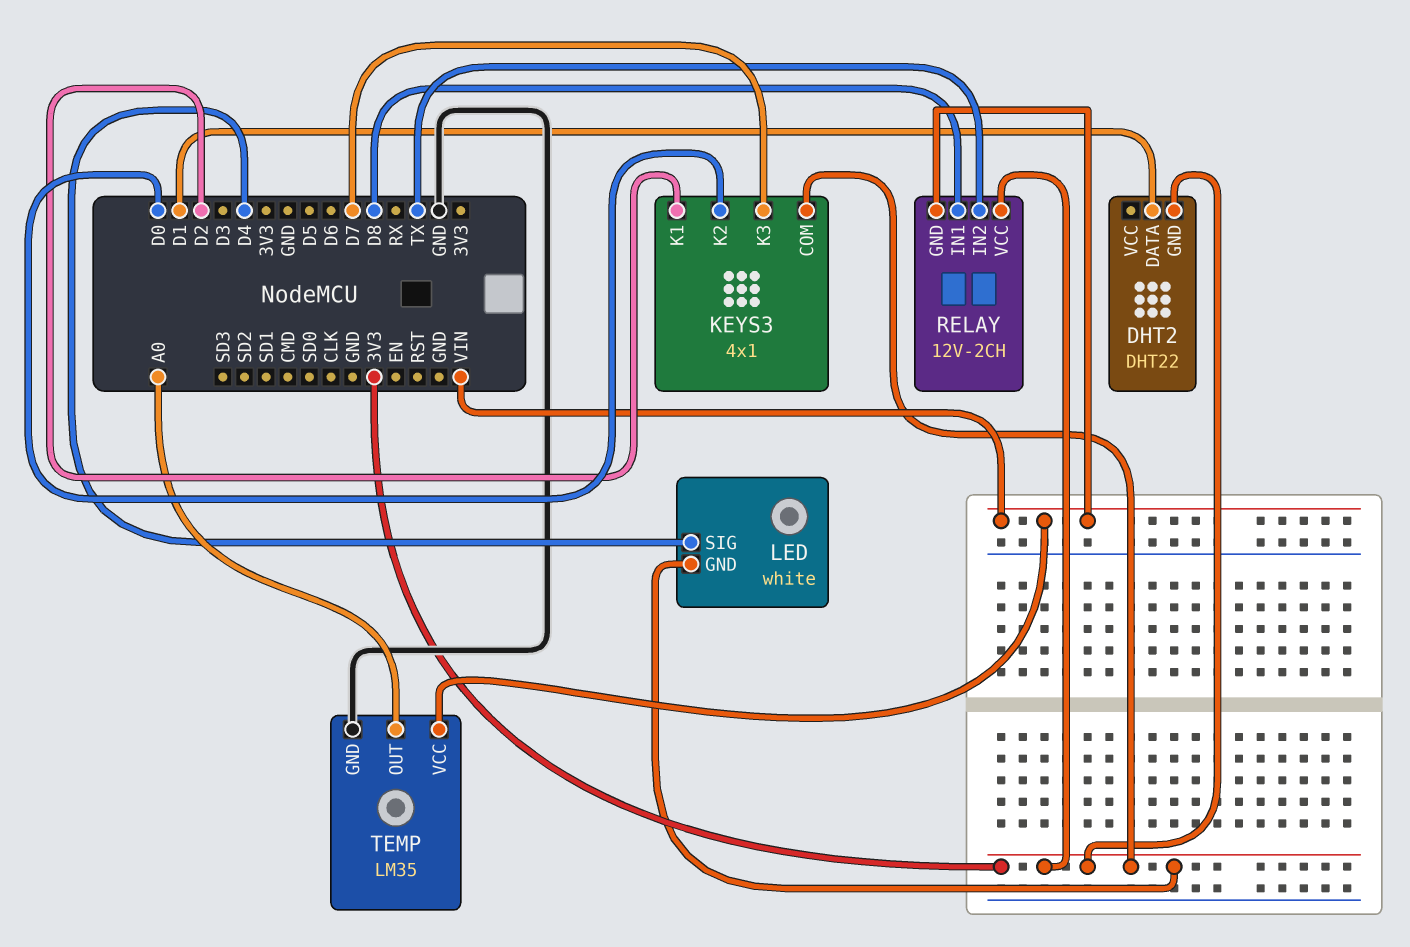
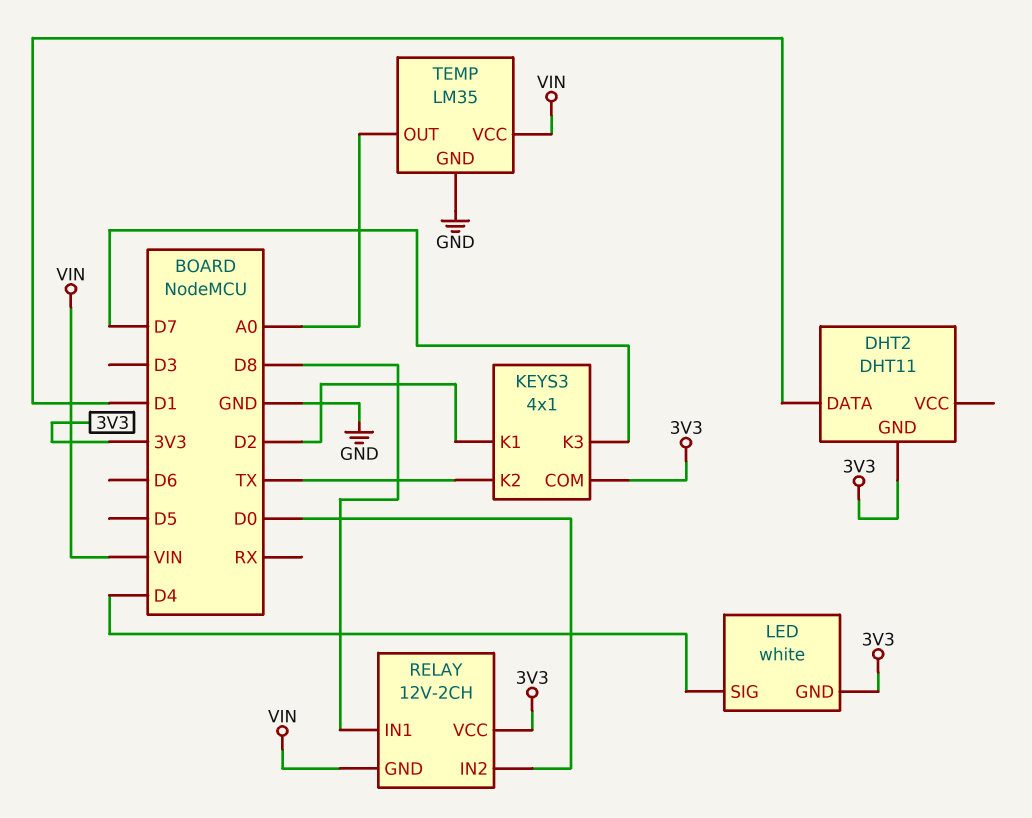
DHT2: DHT22 -> DHT11
KEYS3 pin K2: D0 -> TX
RELAY pin IN2: TX -> D0

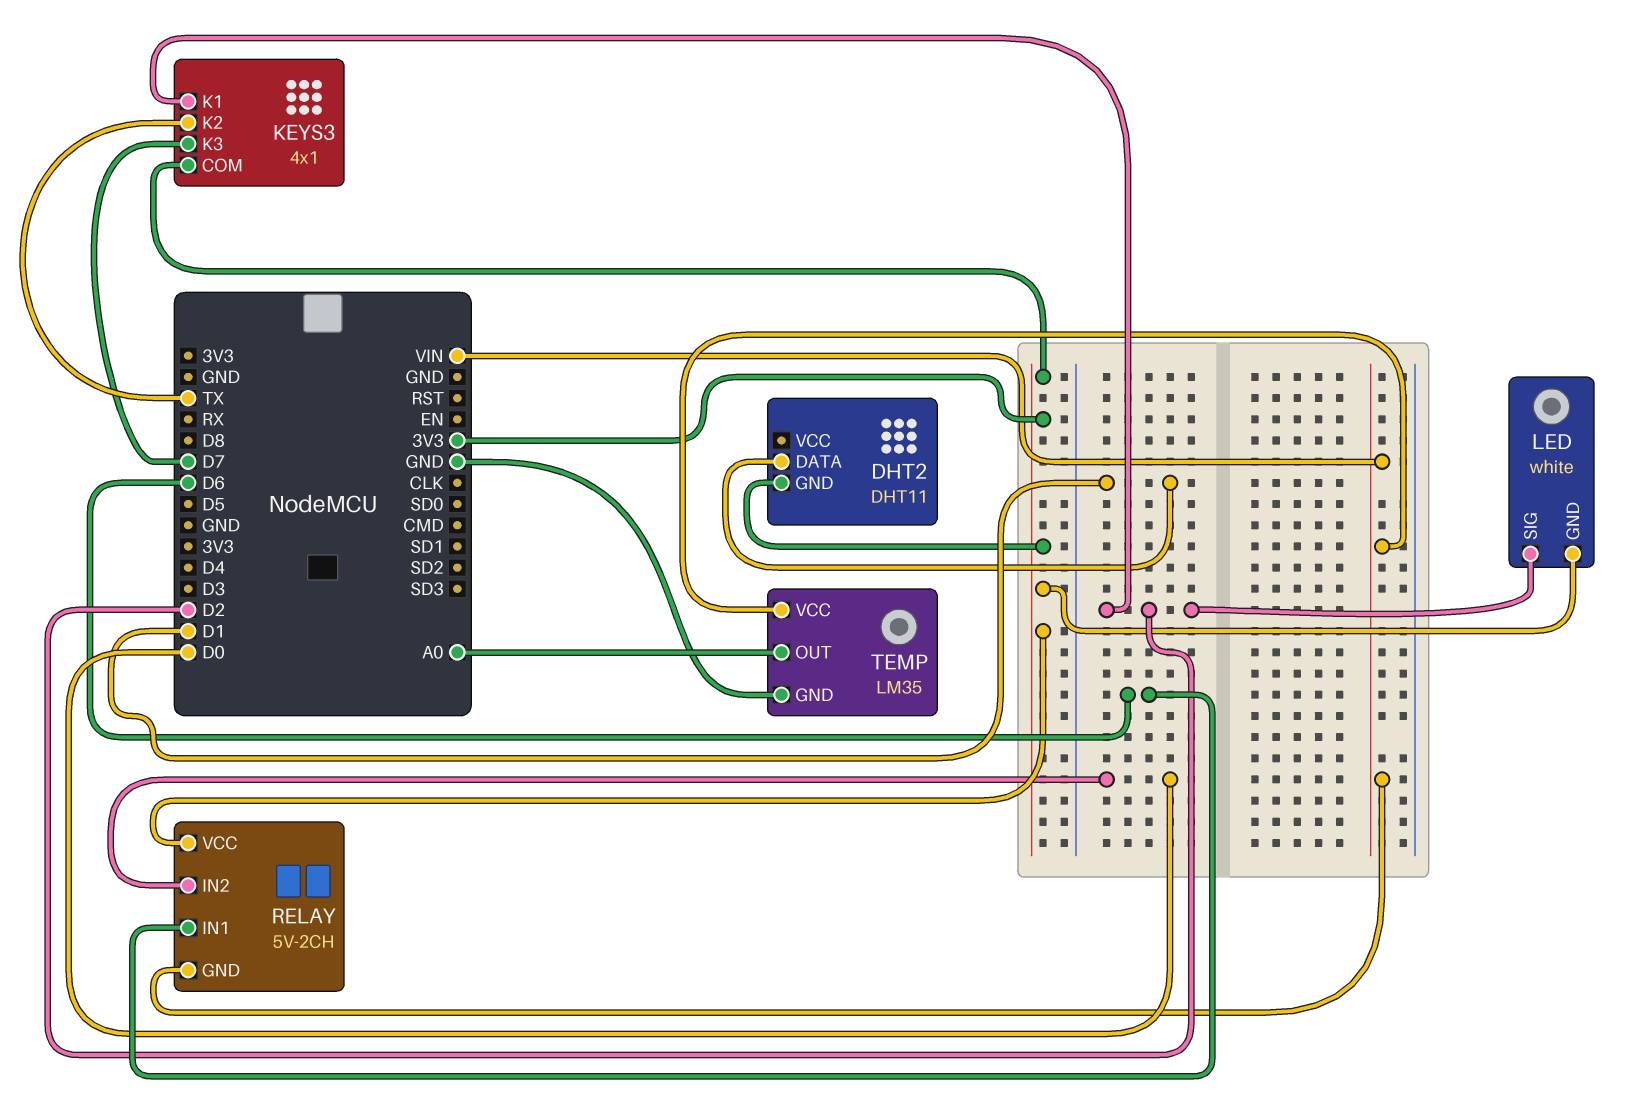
LED pin SIG: D4 -> D2
RELAY: 12V-2CH -> 5V-2CH
RELAY pin IN1: D8 -> D6

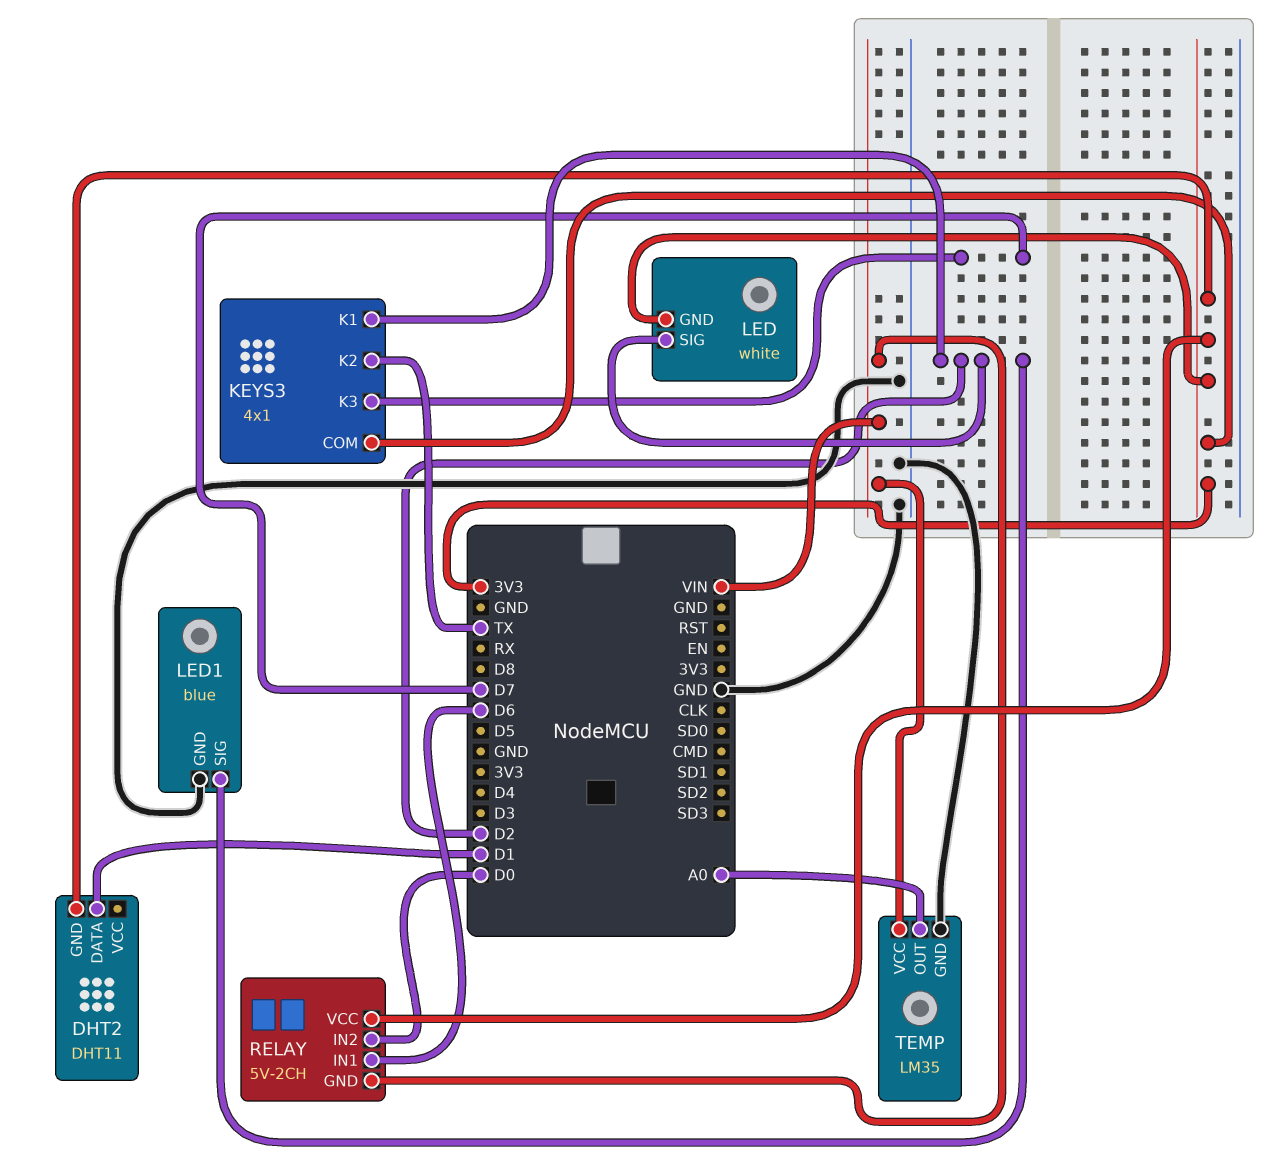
LED1: none -> blue
LED1 pin GND: none -> GND
LED1 pin SIG: none -> D2

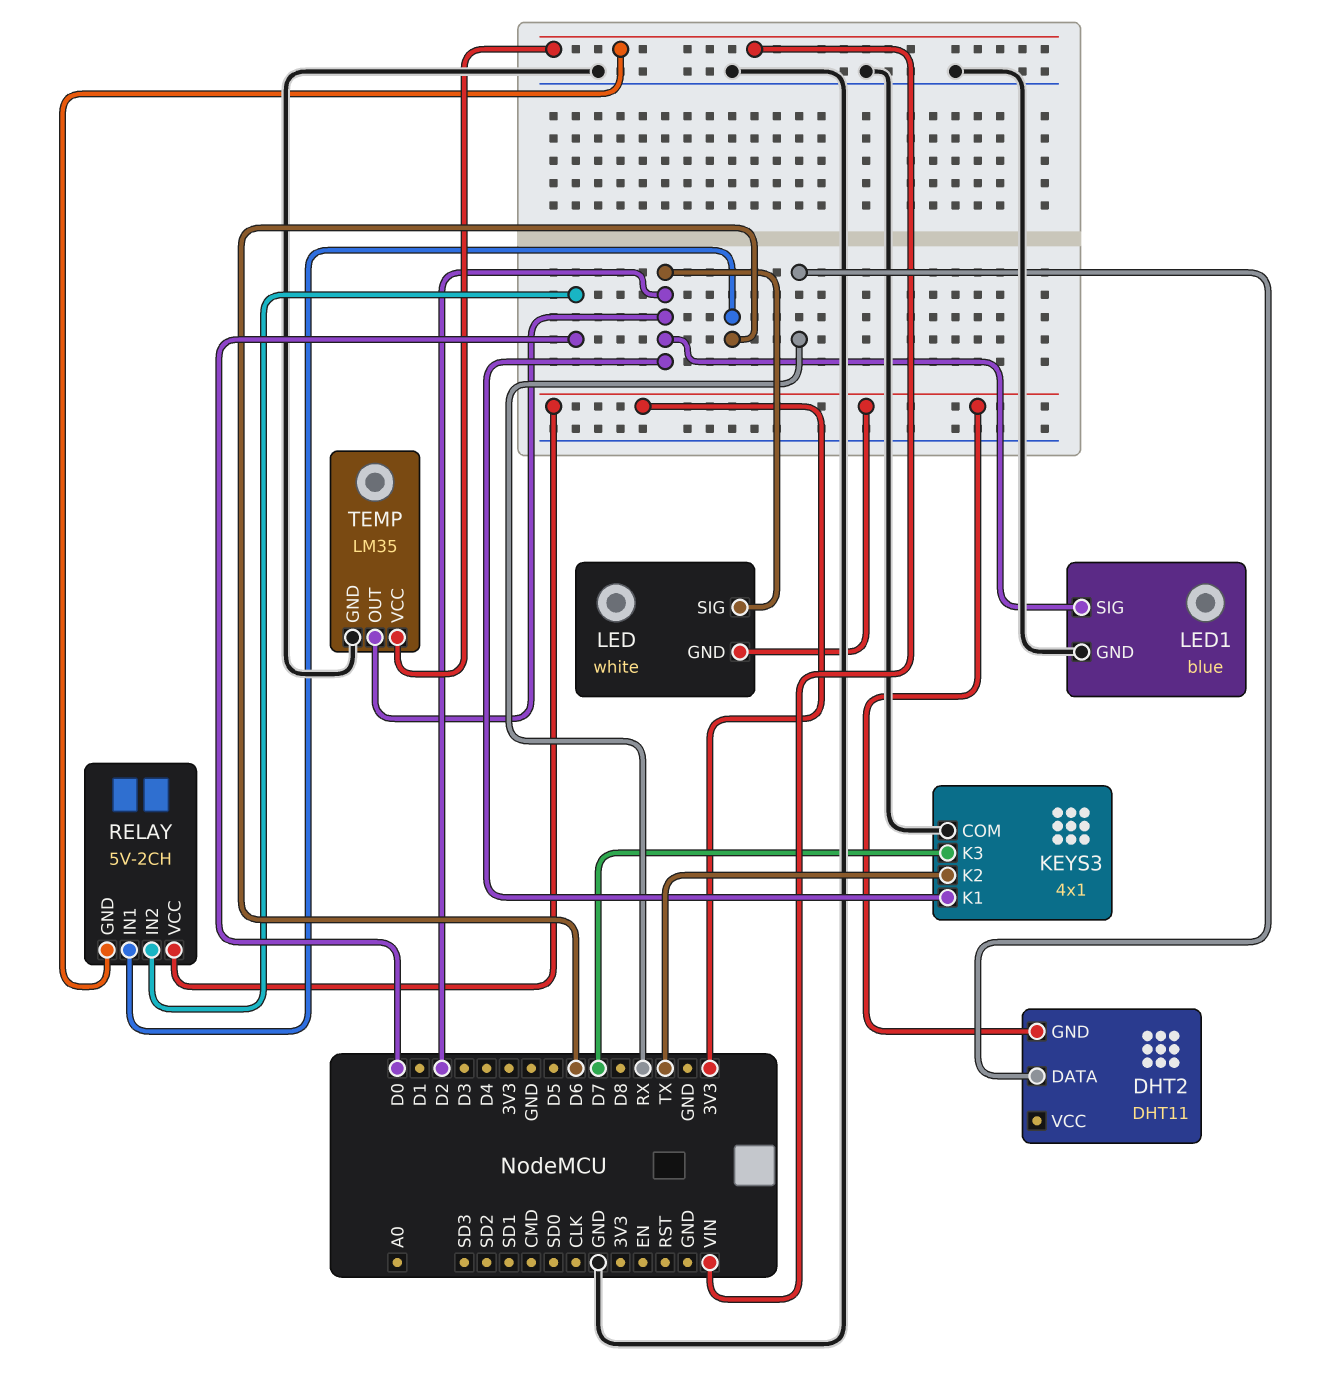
DHT2 pin DATA: D1 -> RX
KEYS3 pin COM: 3V3 -> GND
TEMP pin OUT: A0 -> D2

